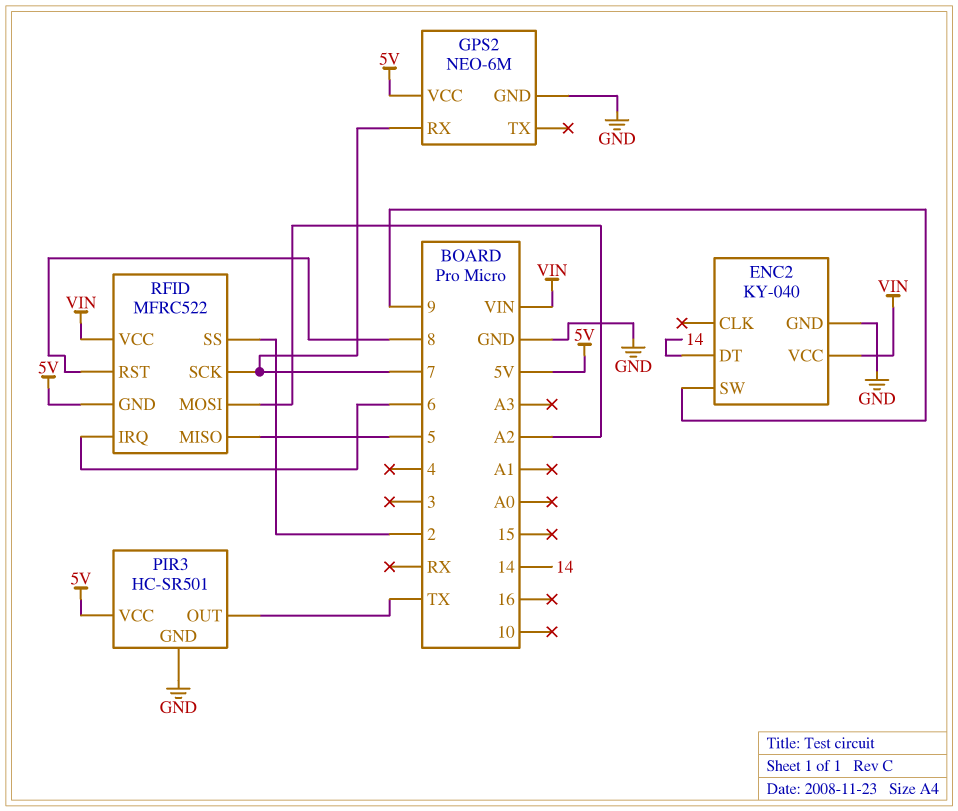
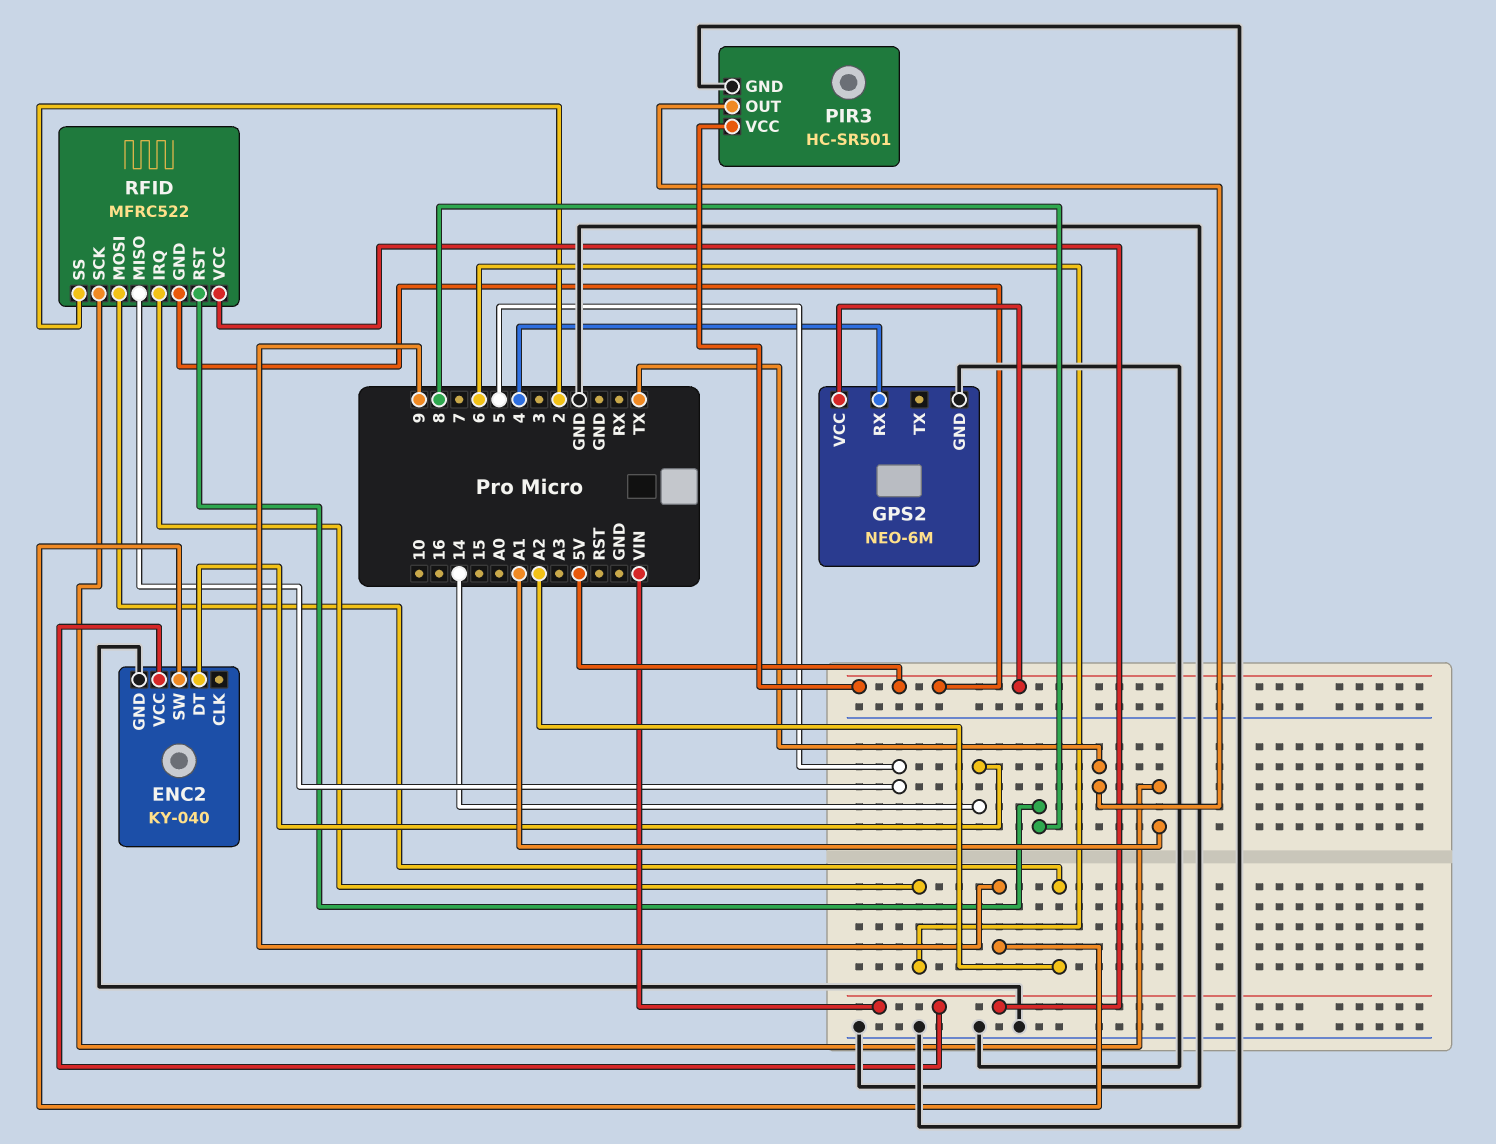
GPS2 pin RX: 7 -> 4
RFID pin SCK: 7 -> A1

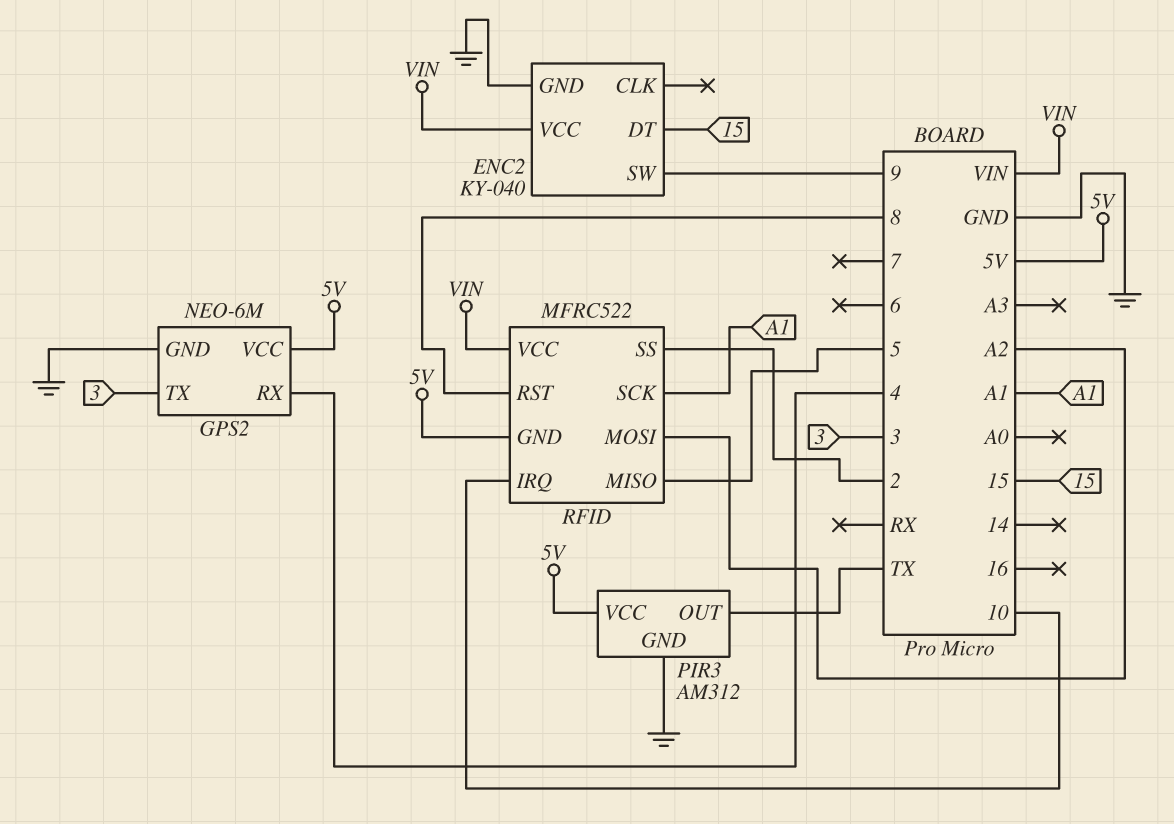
ENC2 pin DT: 14 -> 15
GPS2 pin TX: none -> 3
PIR3: HC-SR501 -> AM312
RFID pin IRQ: 6 -> 10

